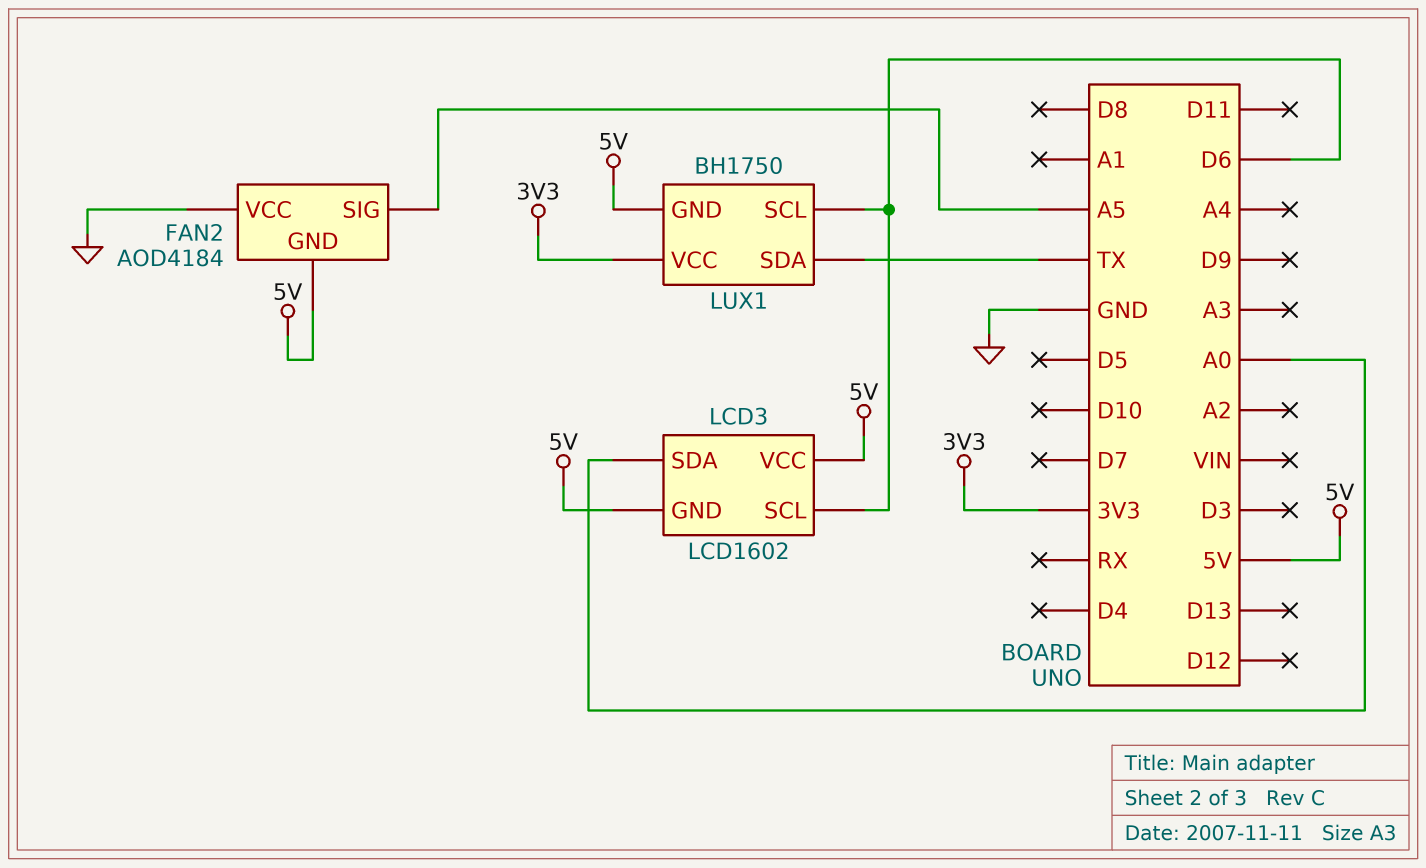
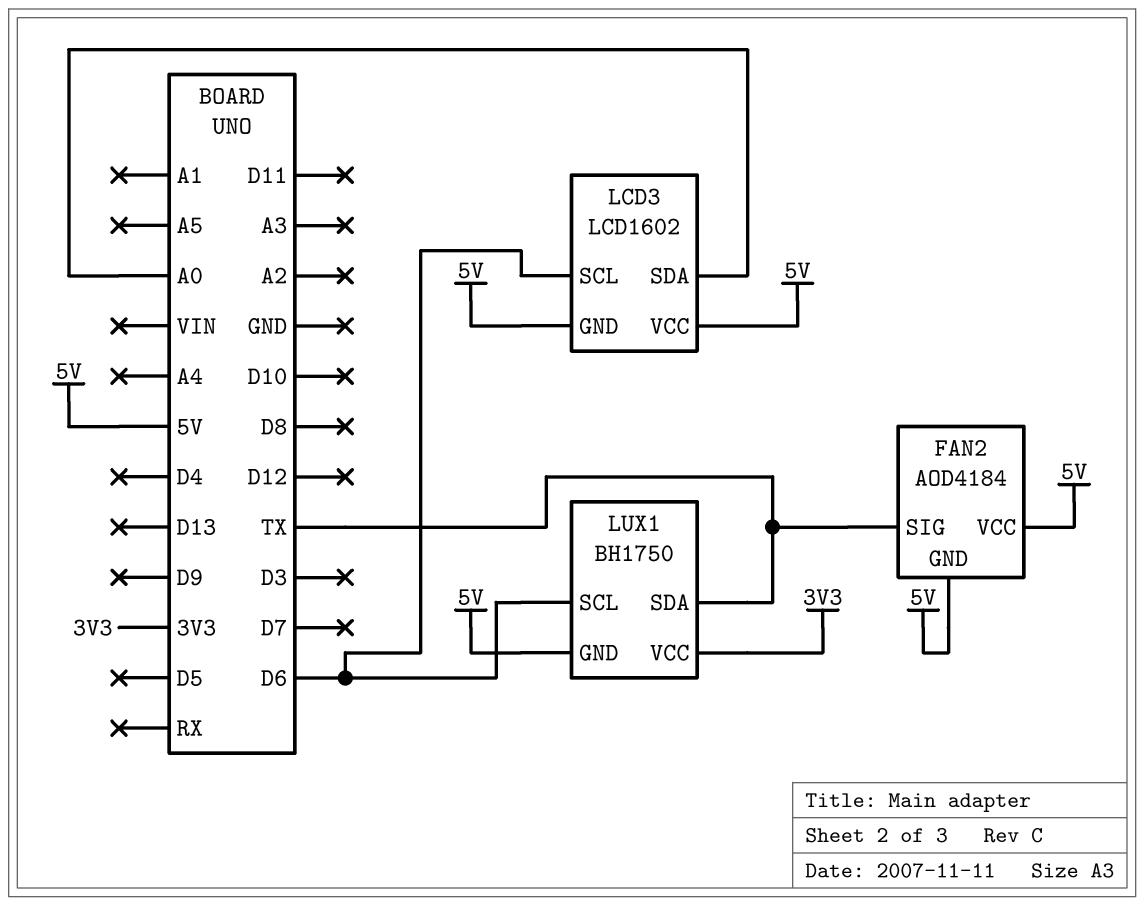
FAN2 pin SIG: A5 -> TX
FAN2 pin VCC: GND -> 5V

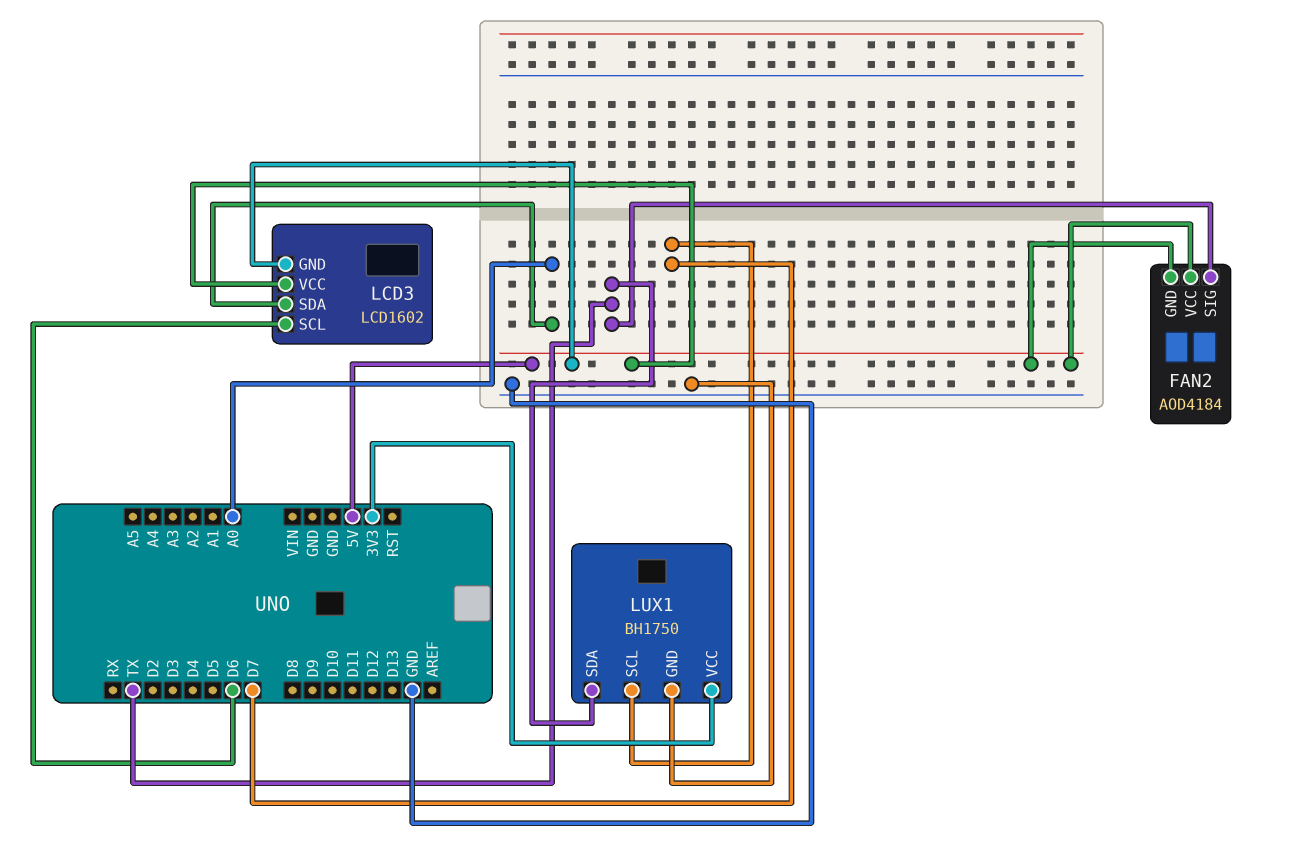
LUX1 pin GND: 5V -> GND
LUX1 pin SCL: D6 -> D7

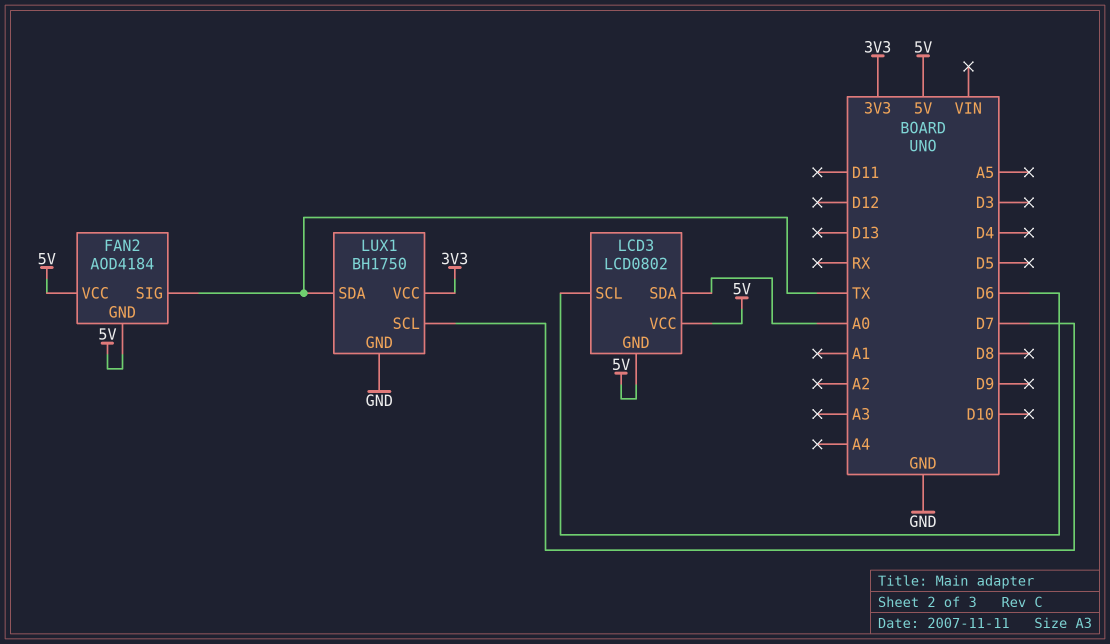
LCD3: LCD1602 -> LCD0802

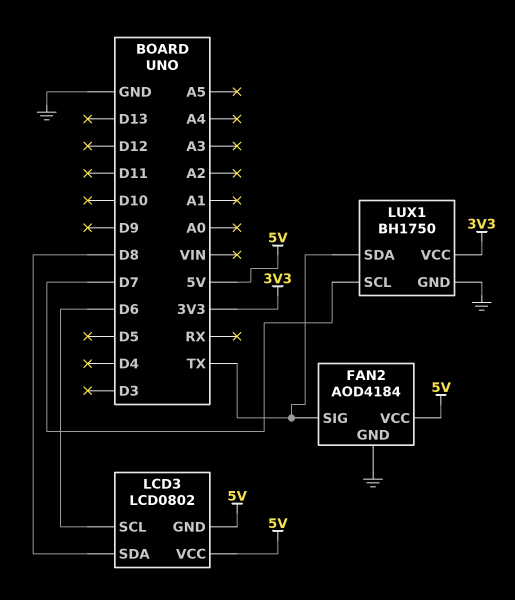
FAN2 pin GND: 5V -> GND
LCD3 pin SDA: A0 -> D8

